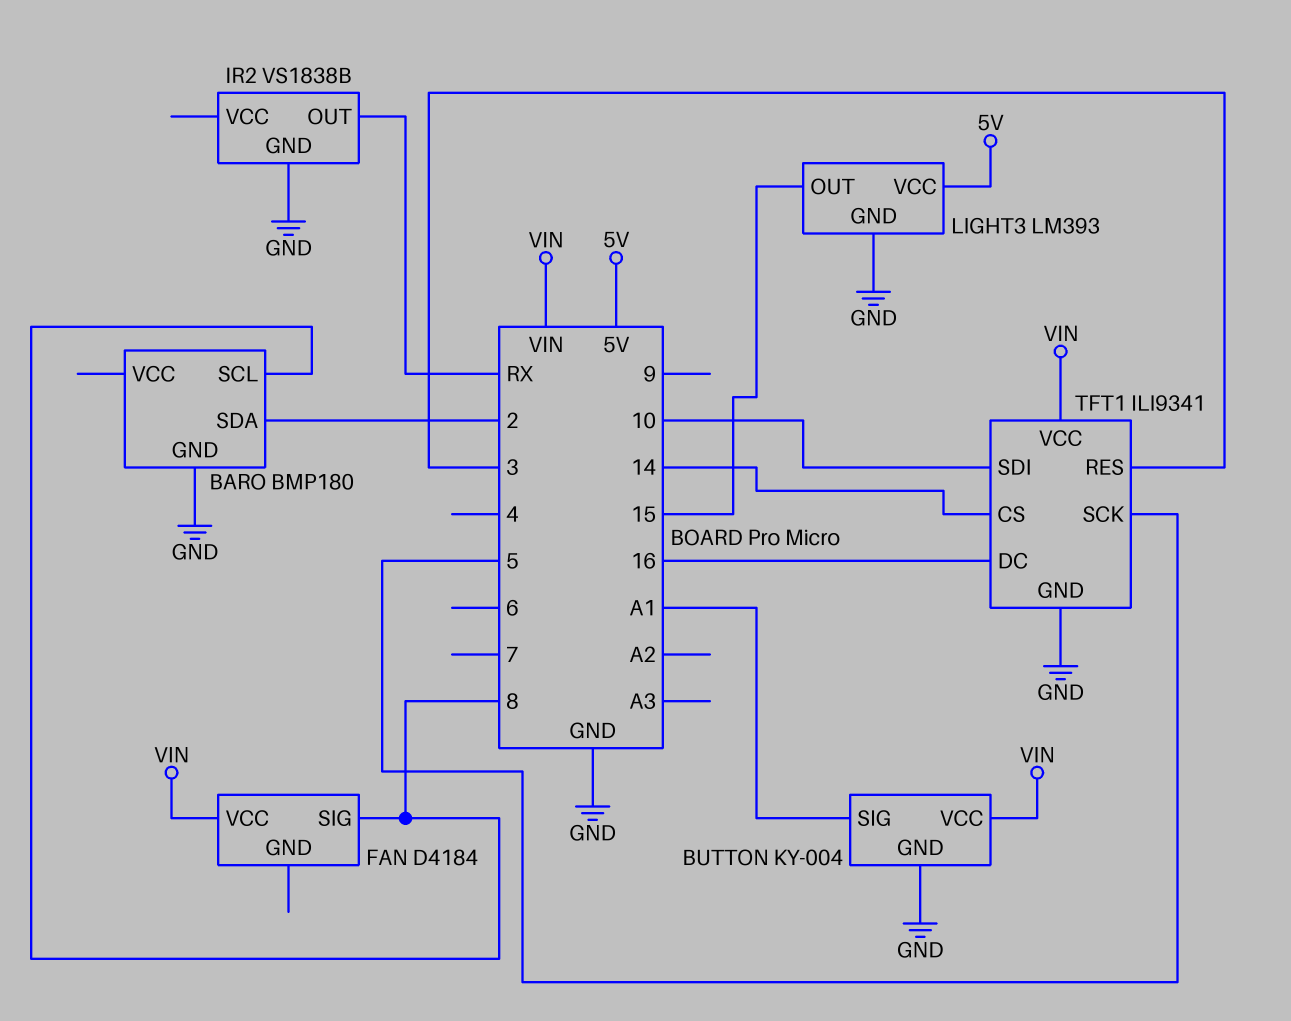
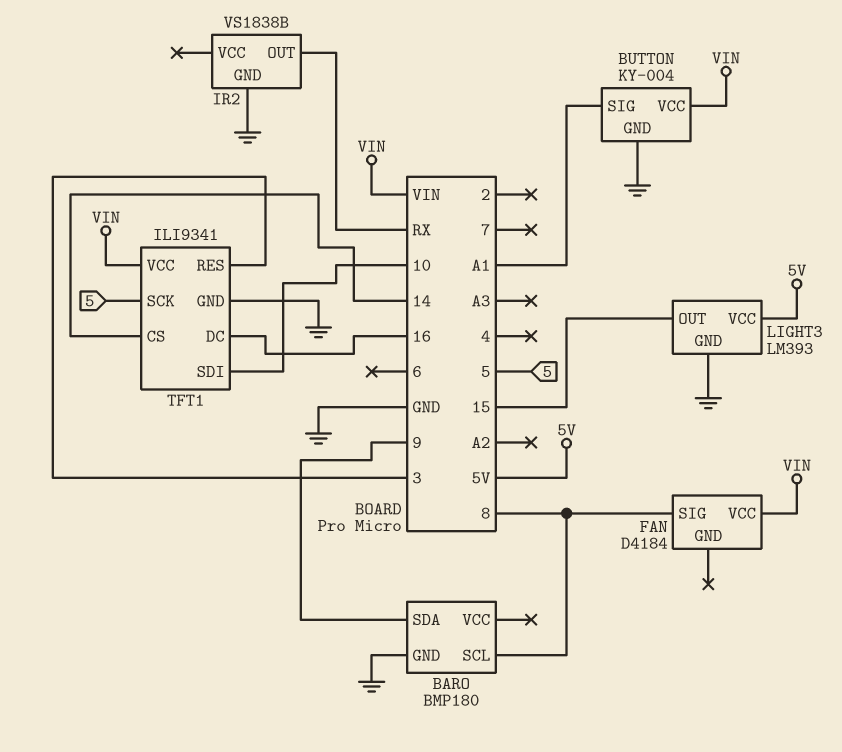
BARO pin SDA: 2 -> 9

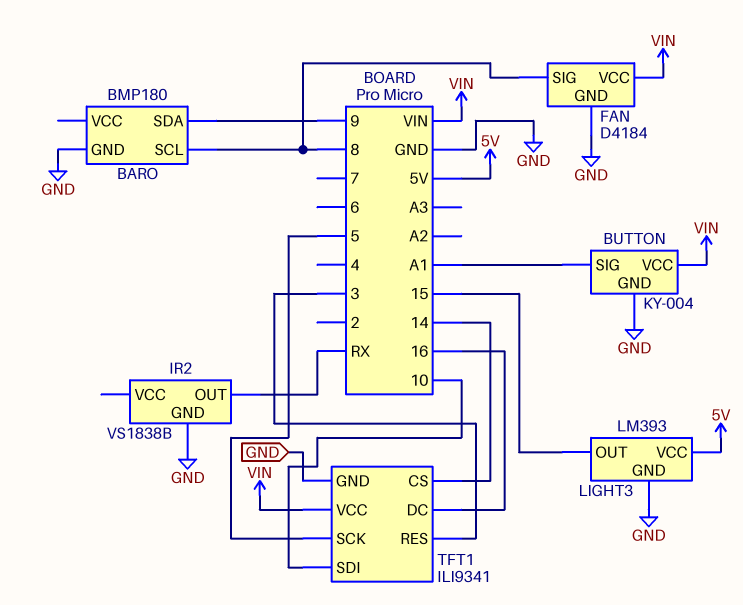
FAN pin GND: none -> GND

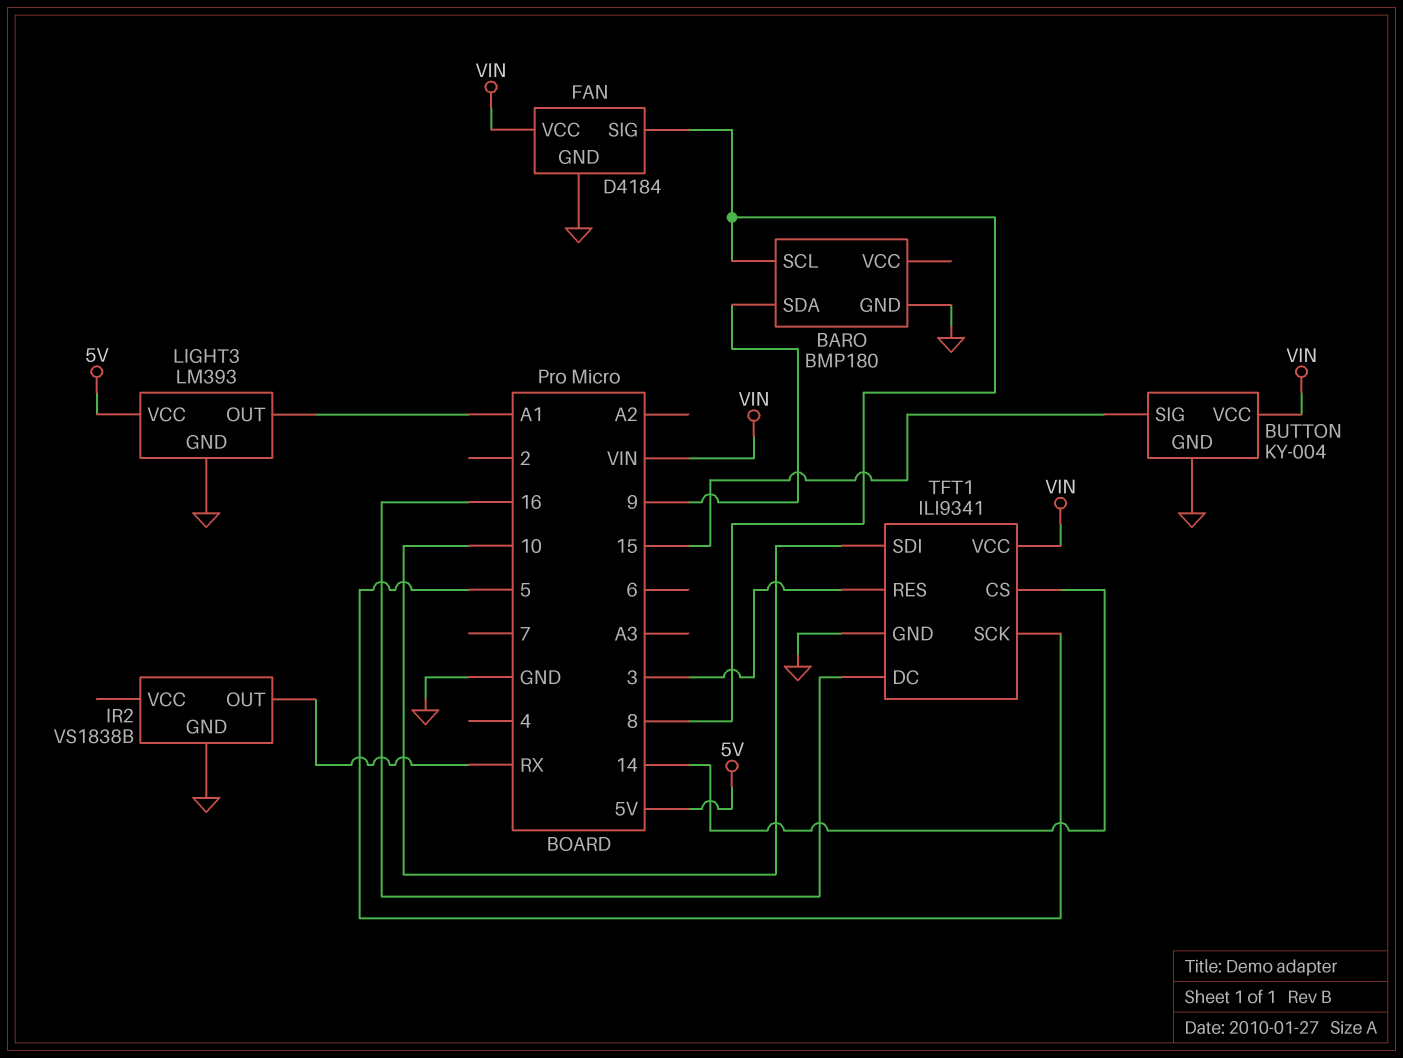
BUTTON pin SIG: A1 -> 15
LIGHT3 pin OUT: 15 -> A1

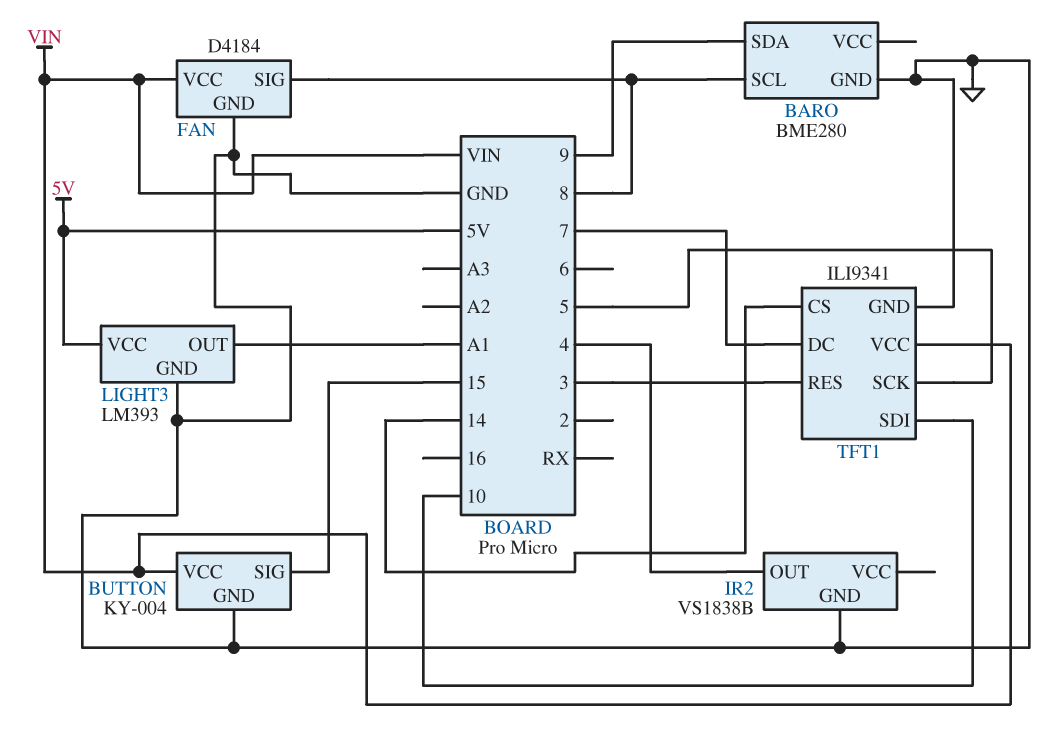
BARO: BMP180 -> BME280
IR2 pin OUT: RX -> 4
TFT1 pin DC: 16 -> 7

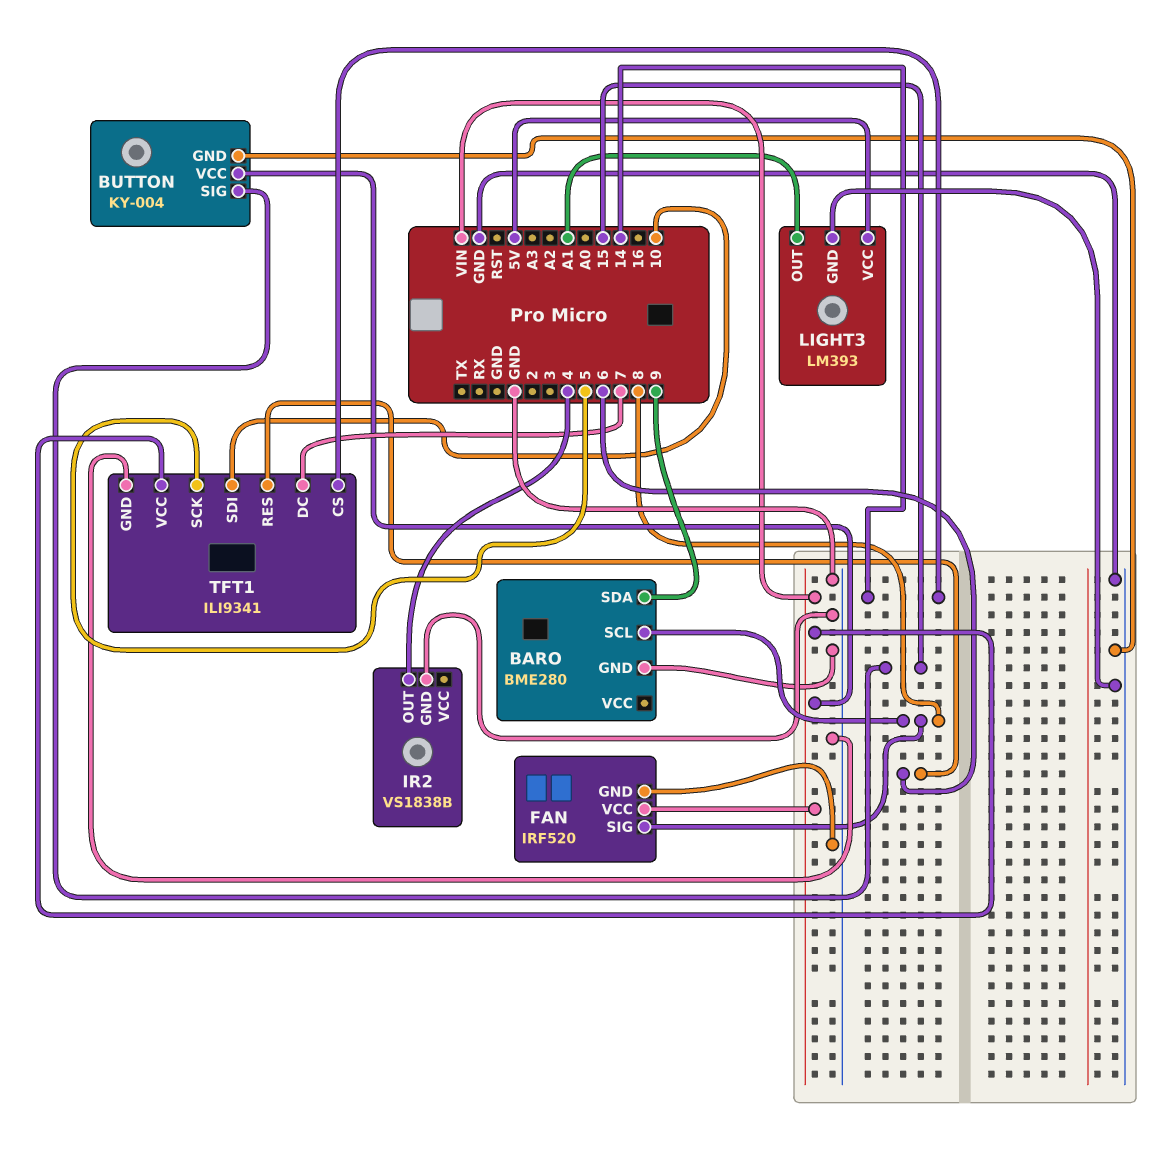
FAN: D4184 -> IRF520
TFT1 pin RES: 3 -> 6

